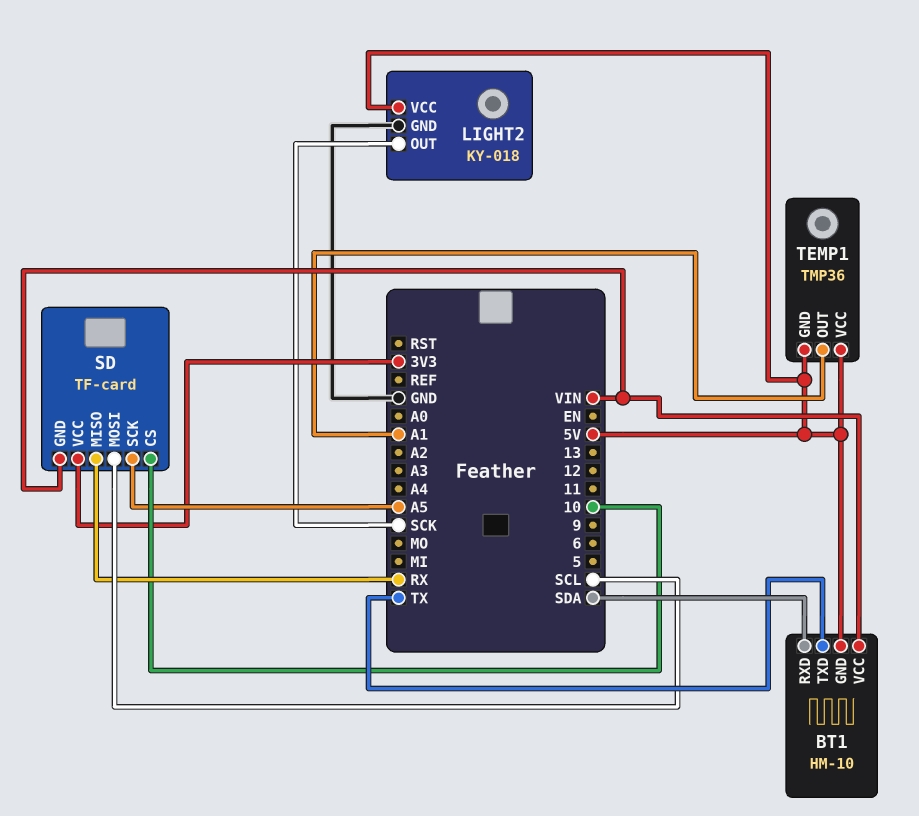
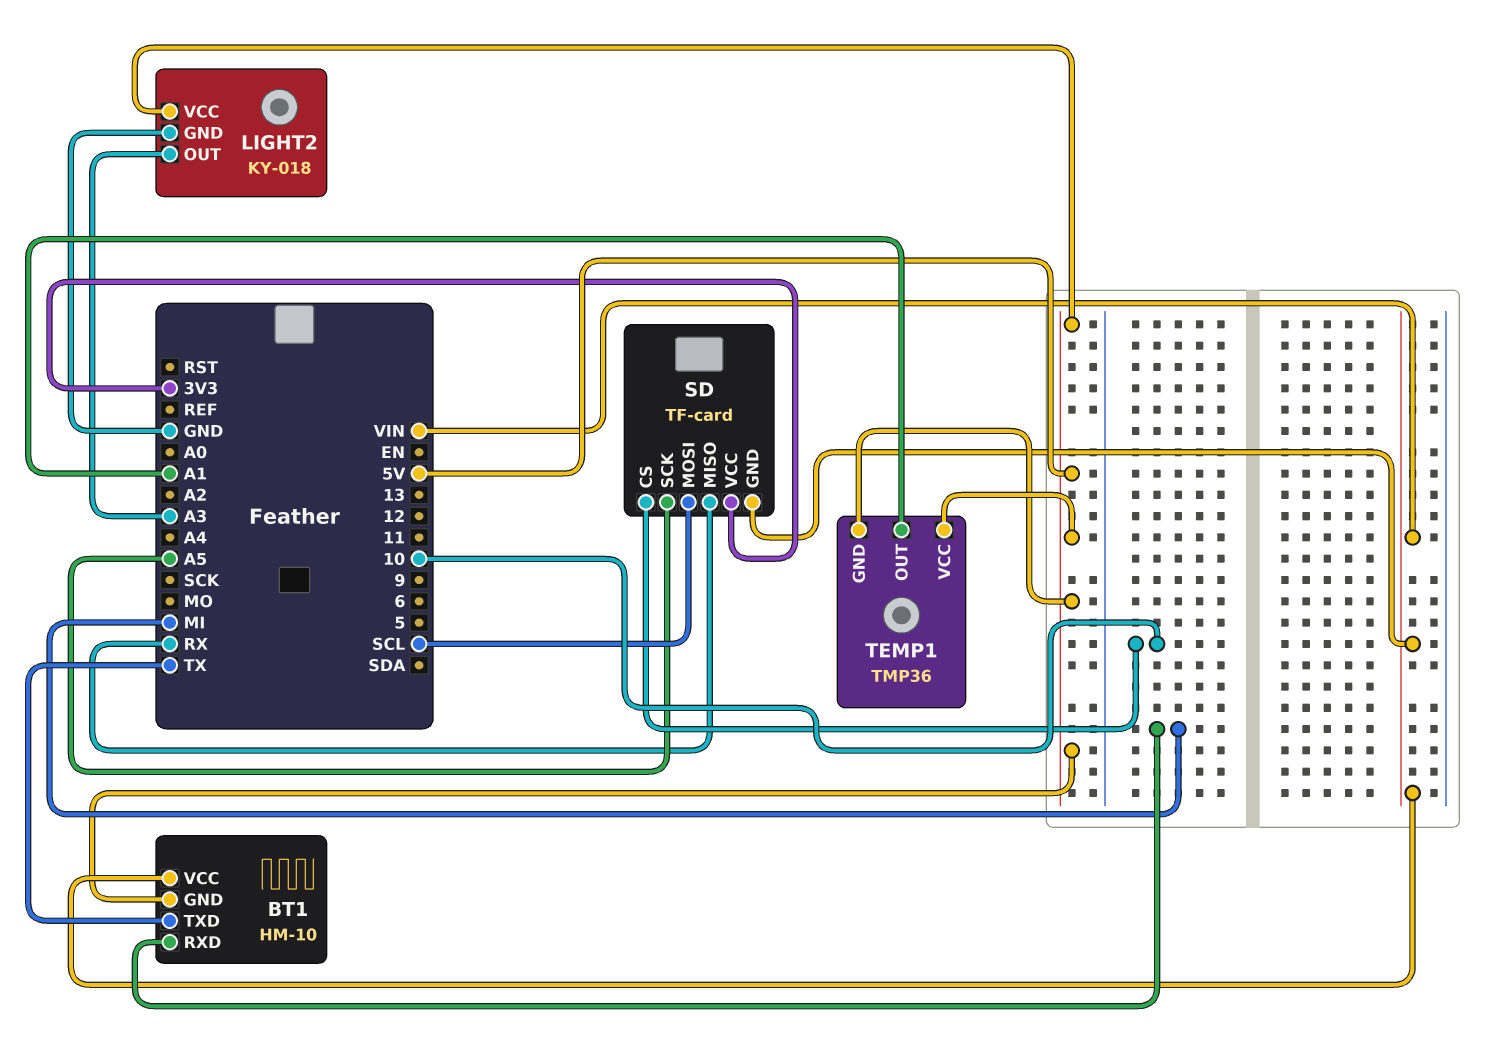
BT1 pin RXD: SDA -> MI
LIGHT2 pin OUT: SCK -> A3

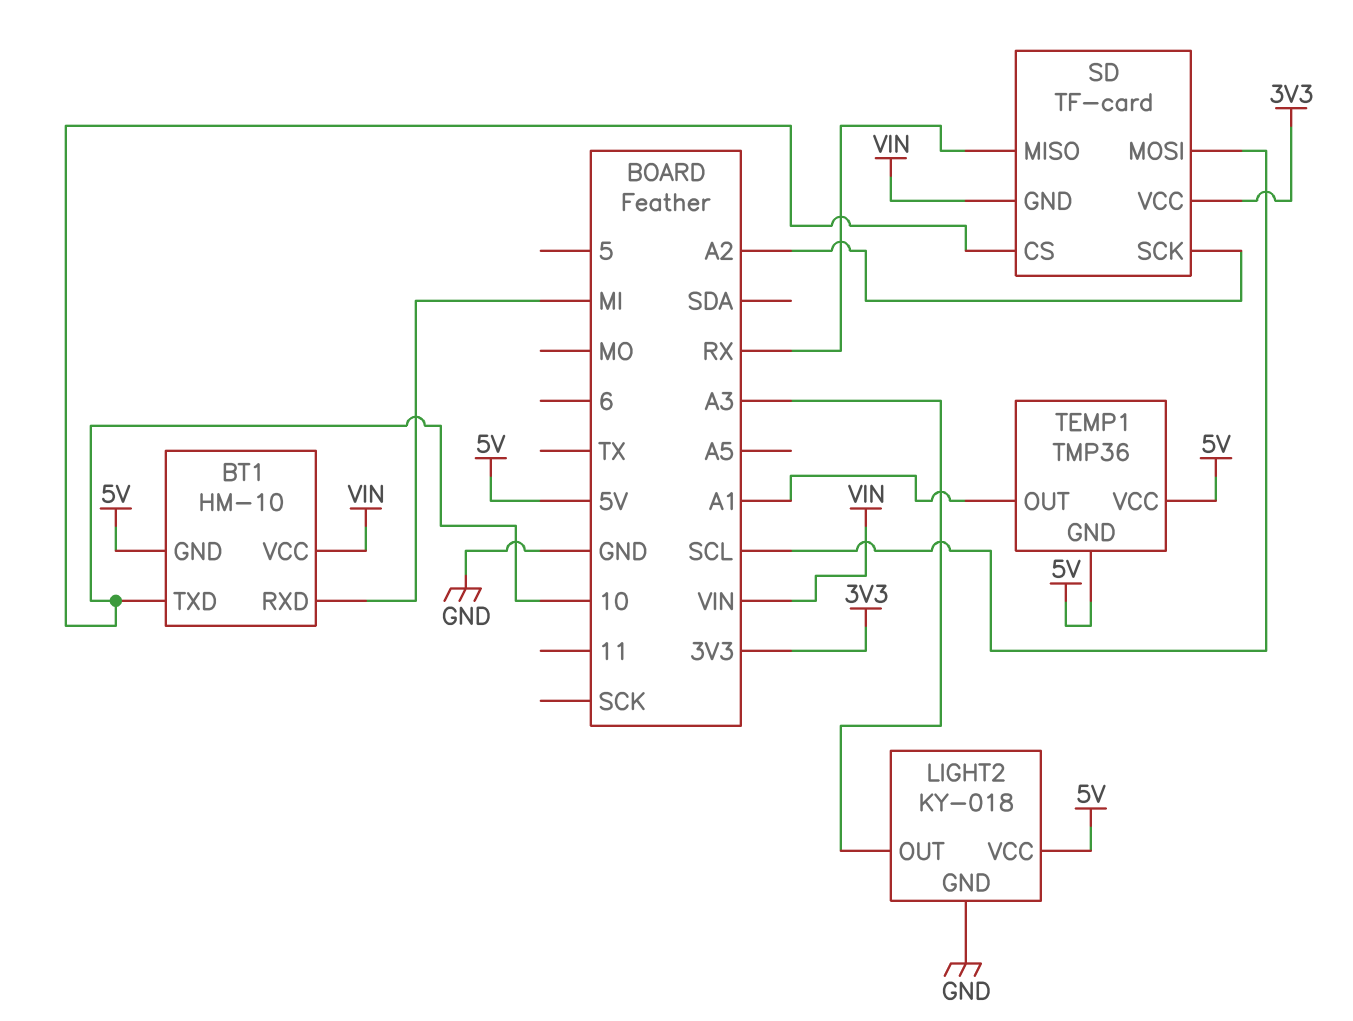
BT1 pin TXD: TX -> 10
SD pin SCK: A5 -> A2

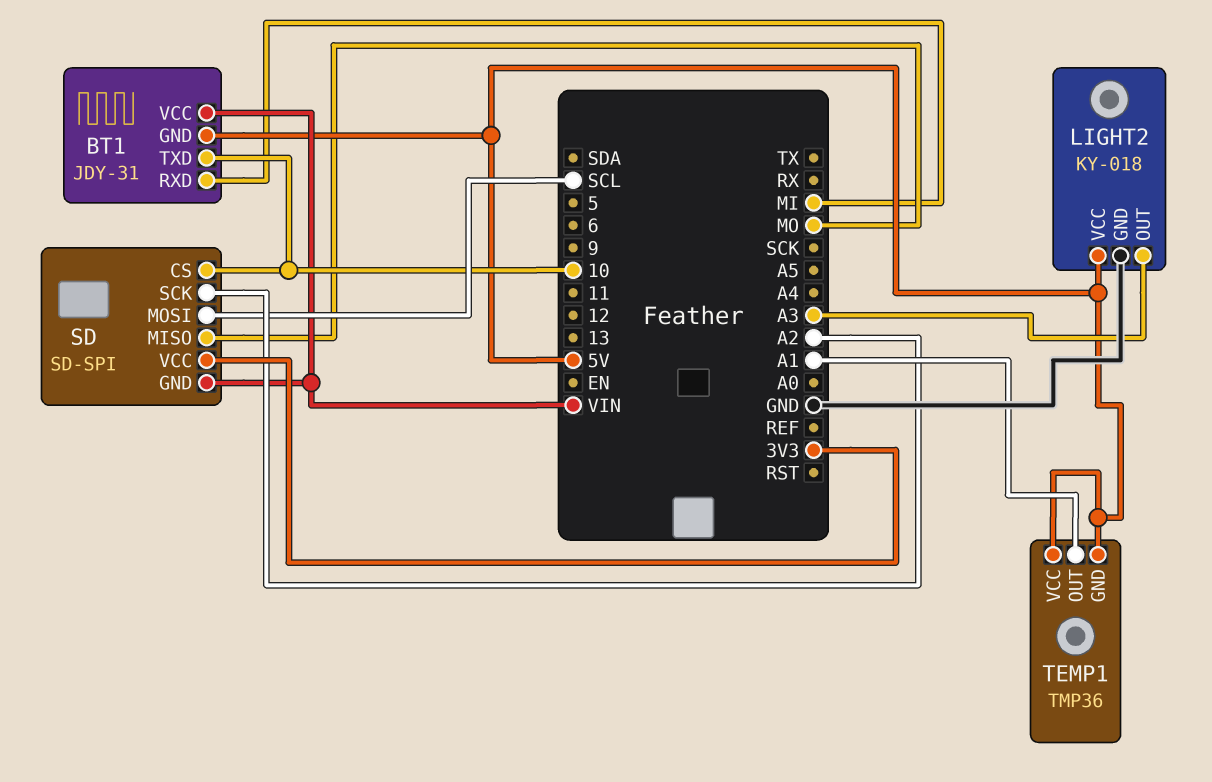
BT1: HM-10 -> JDY-31
SD: TF-card -> SD-SPI
SD pin MISO: RX -> MO

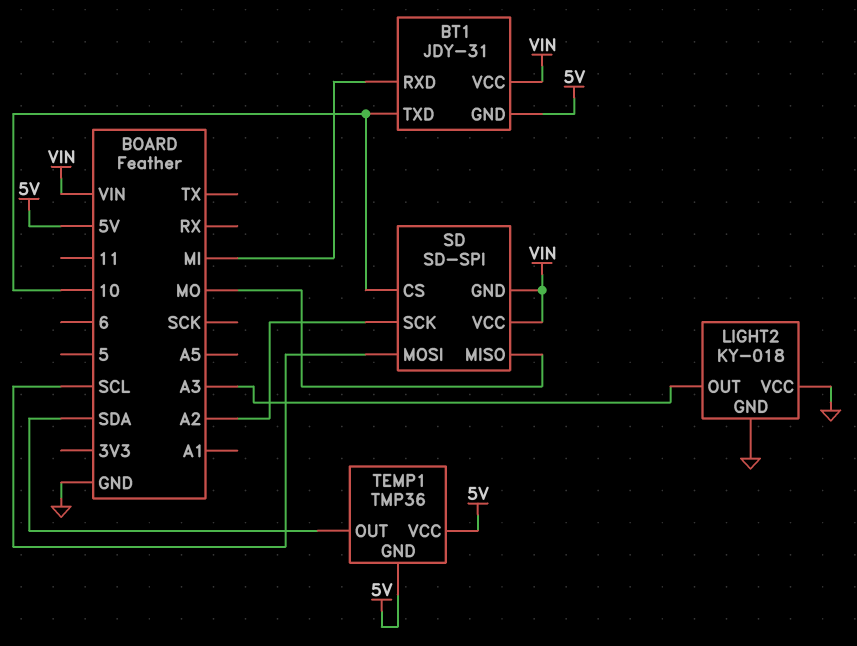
LIGHT2 pin VCC: 5V -> GND
SD pin VCC: 3V3 -> VIN
TEMP1 pin OUT: A1 -> SDA

